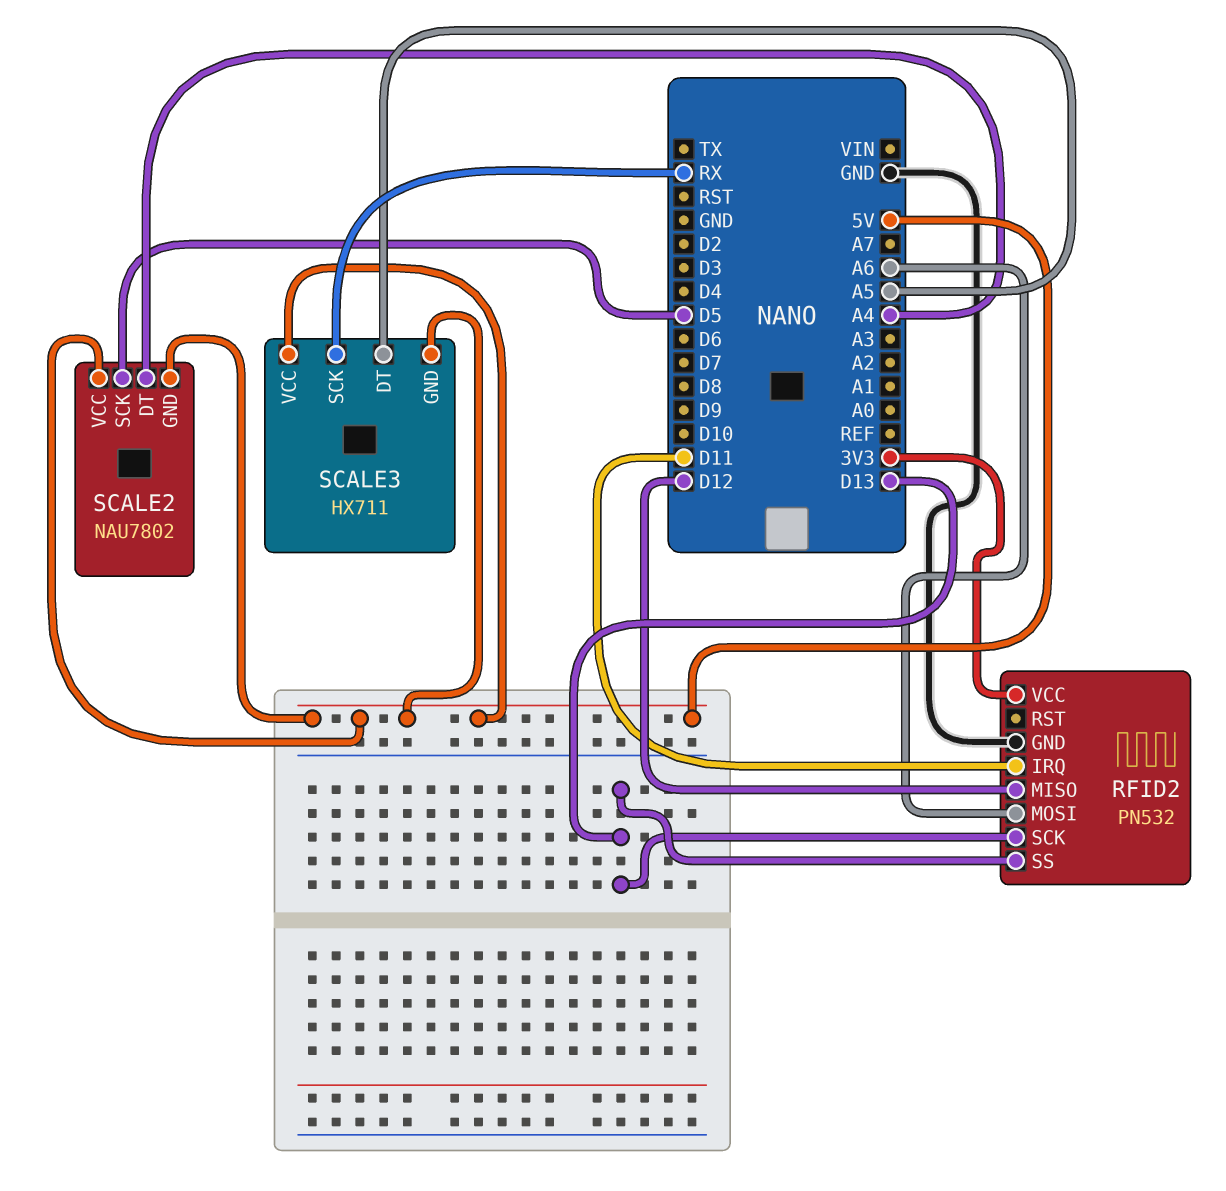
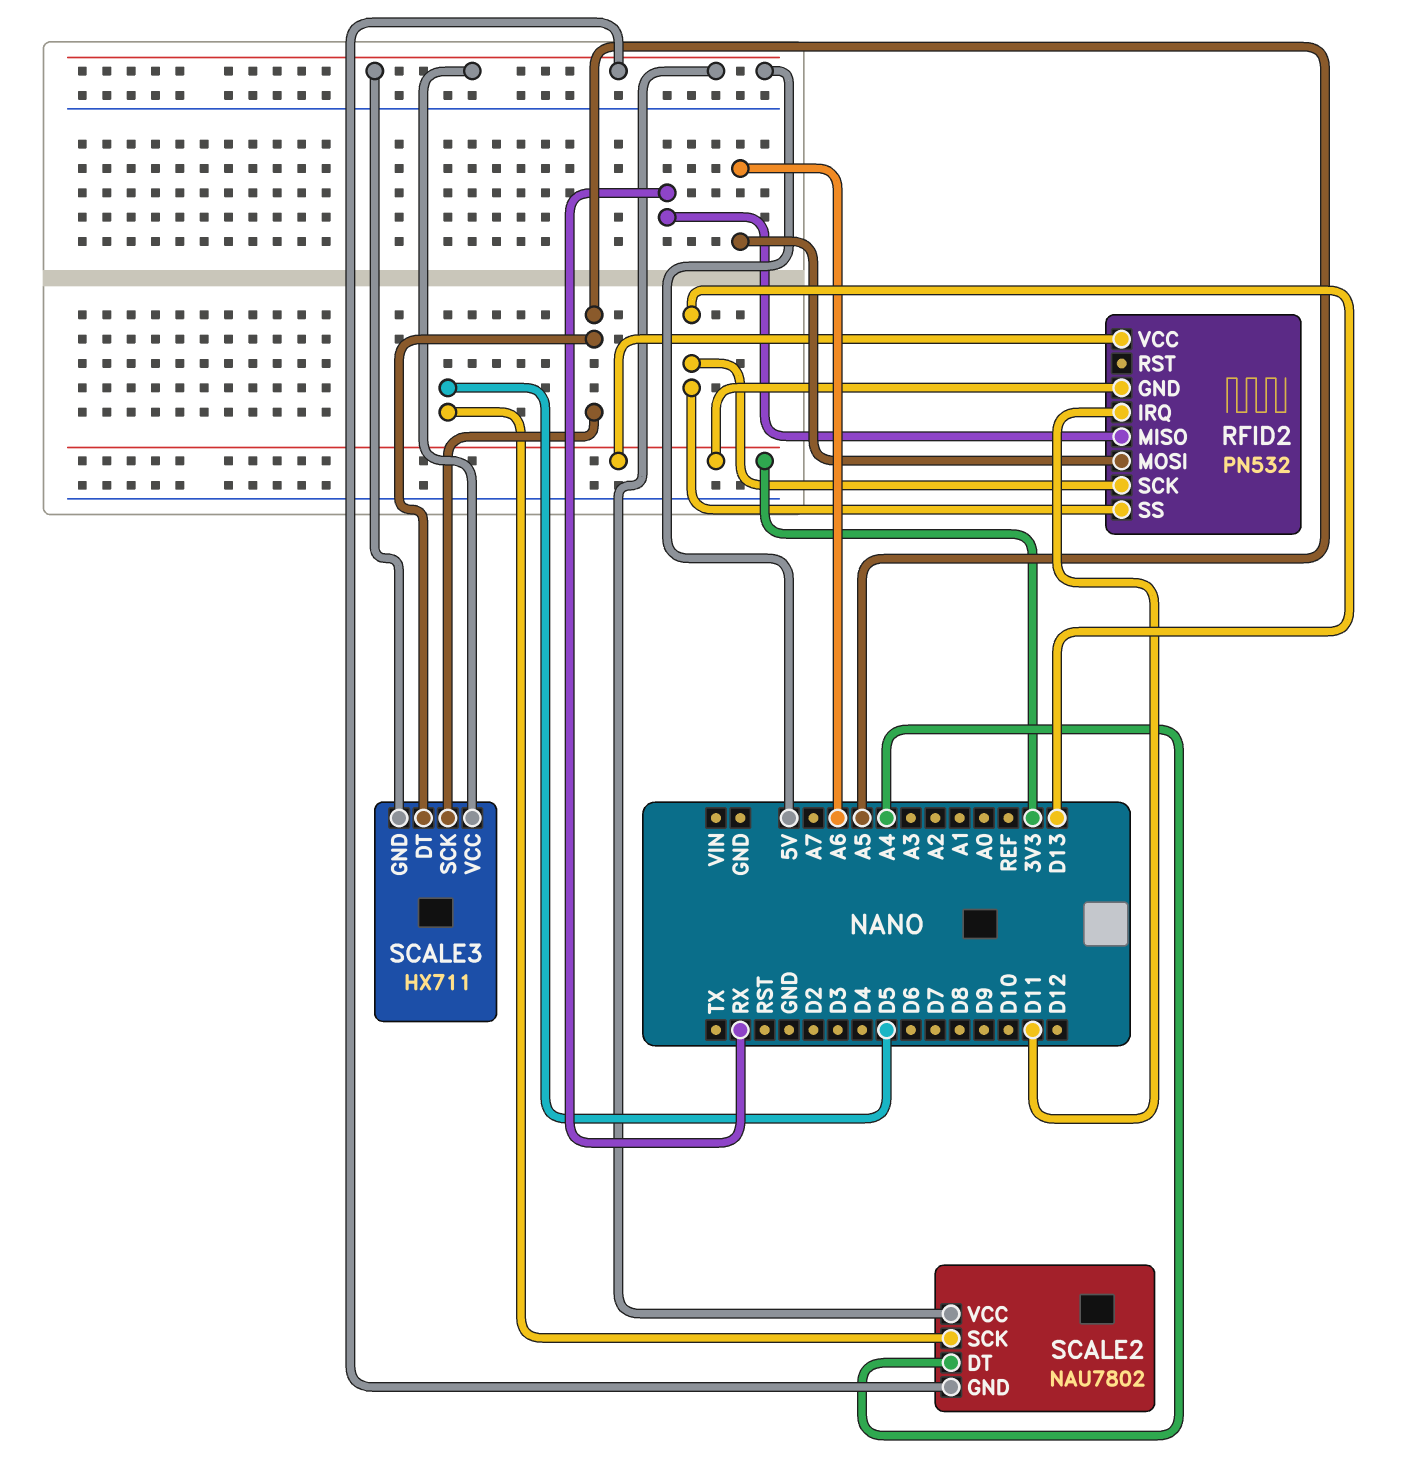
RFID2 pin GND: GND -> 3V3
RFID2 pin MISO: D12 -> RX
SCALE3 pin SCK: RX -> A5

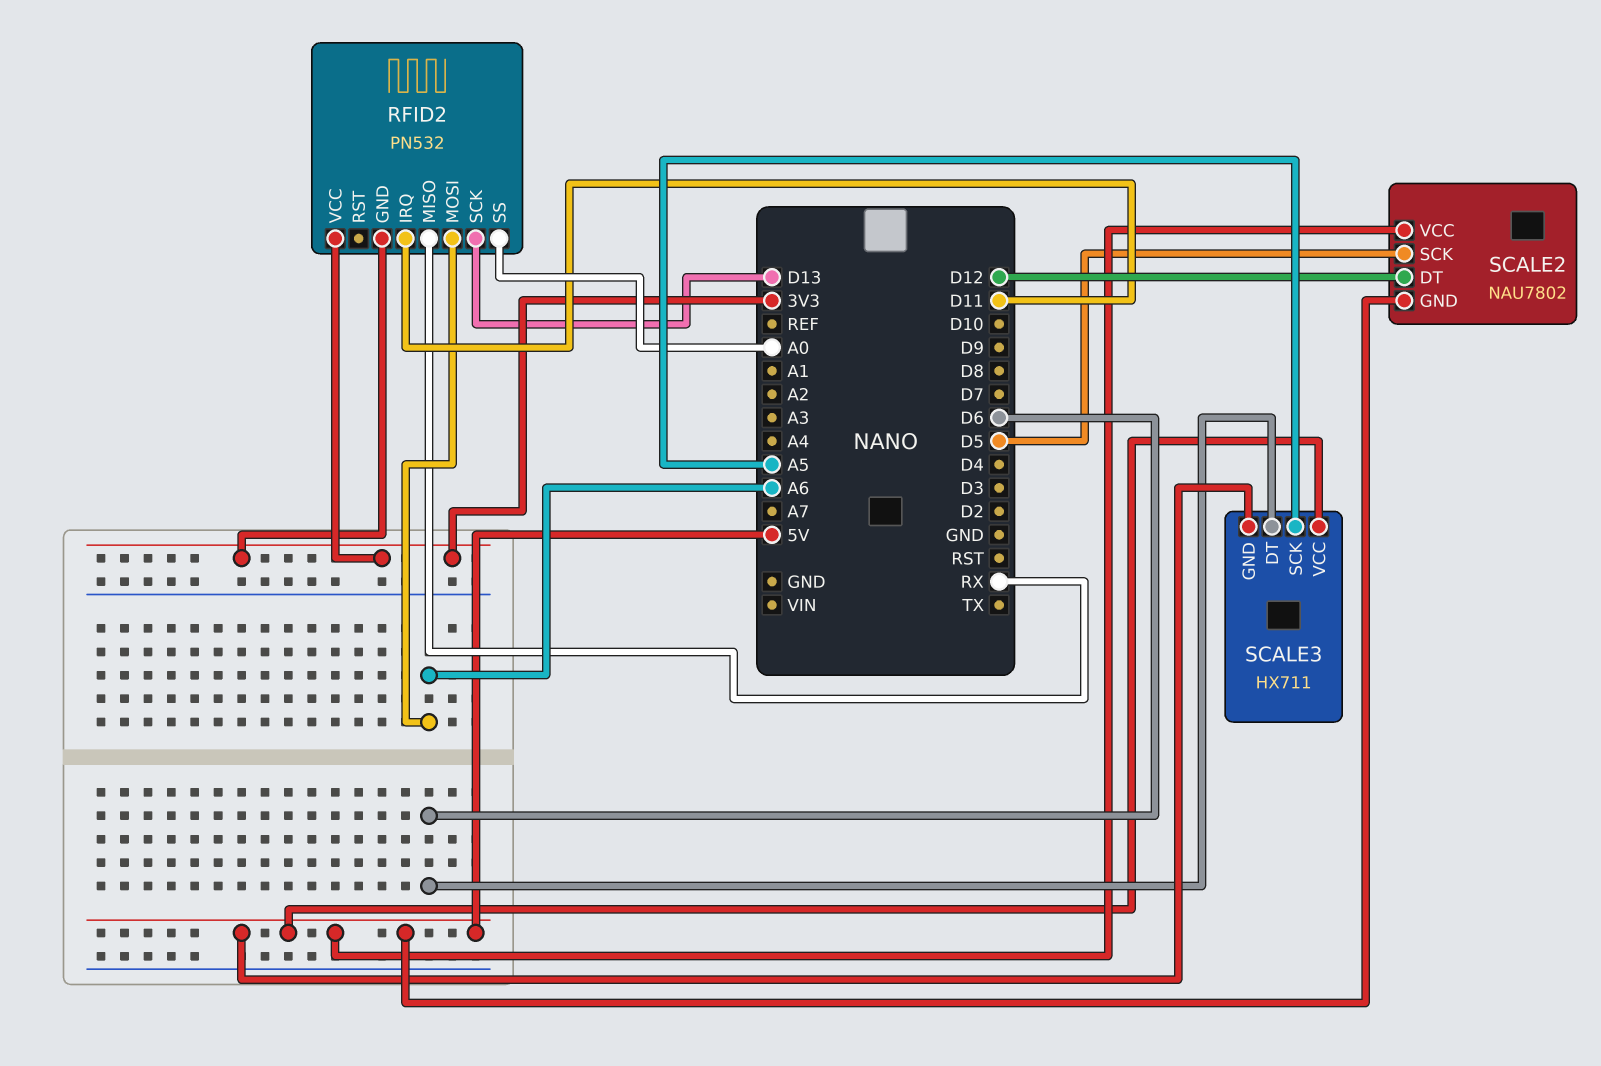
RFID2 pin SS: D13 -> A0
SCALE2 pin DT: A4 -> D12
SCALE3 pin DT: A5 -> D6

